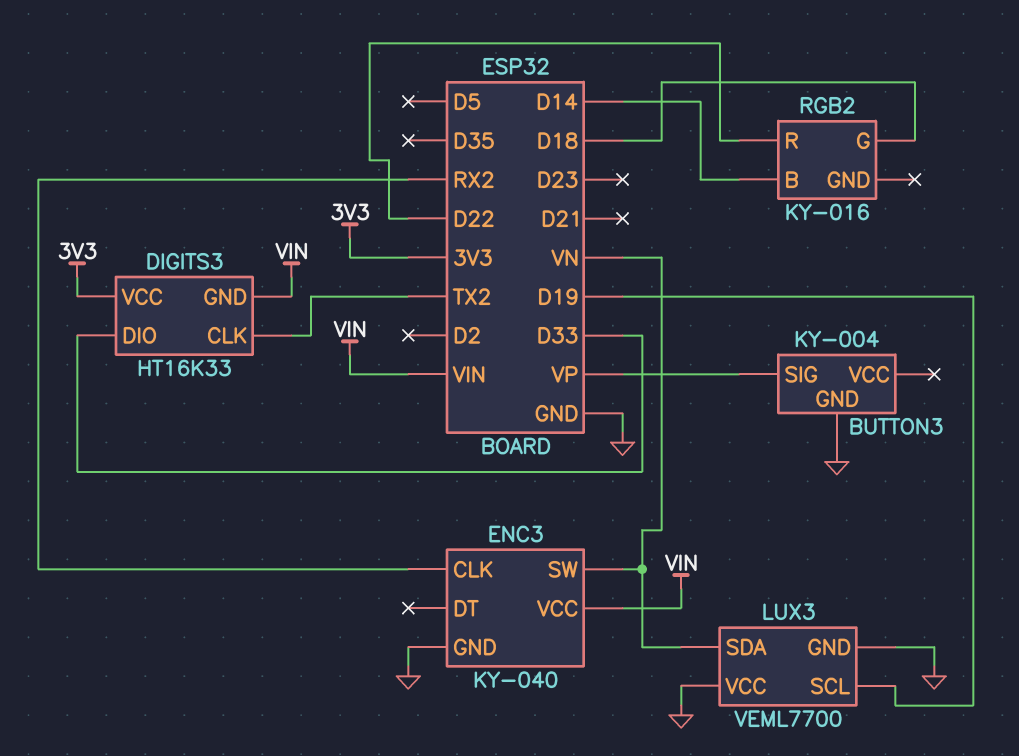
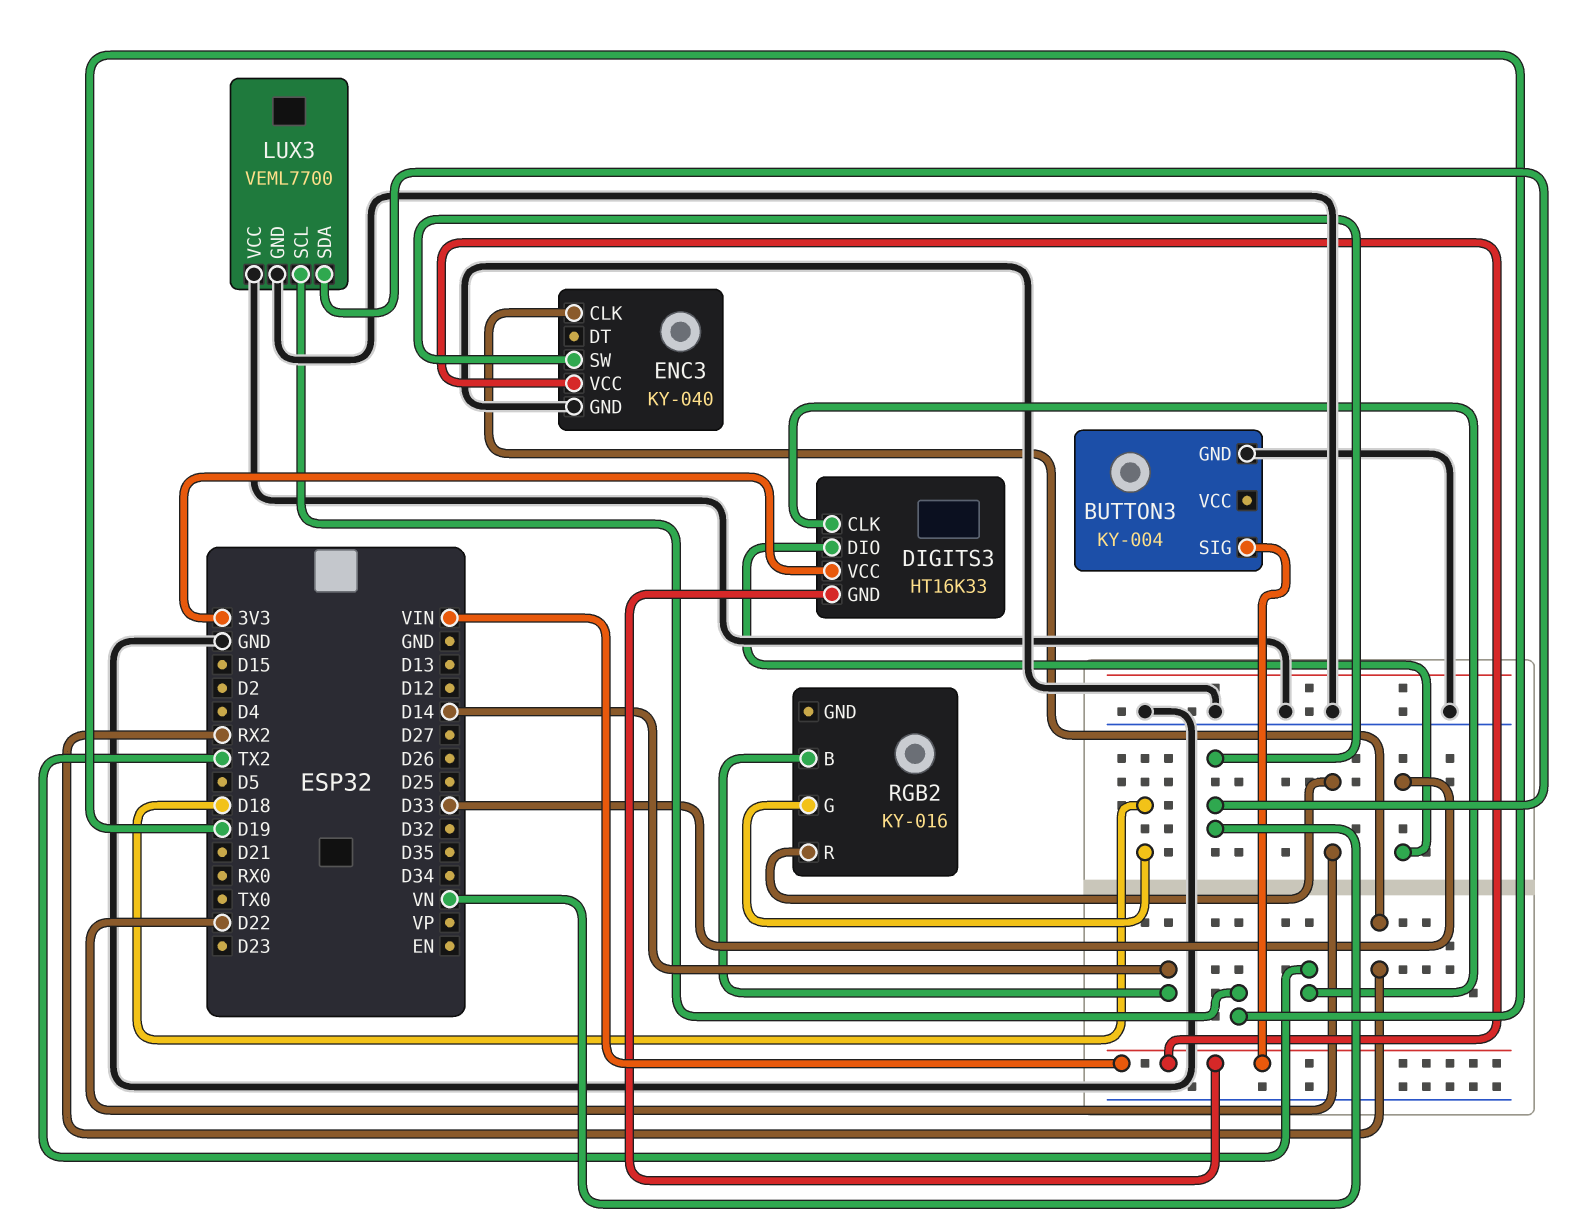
BUTTON3 pin SIG: VP -> VIN

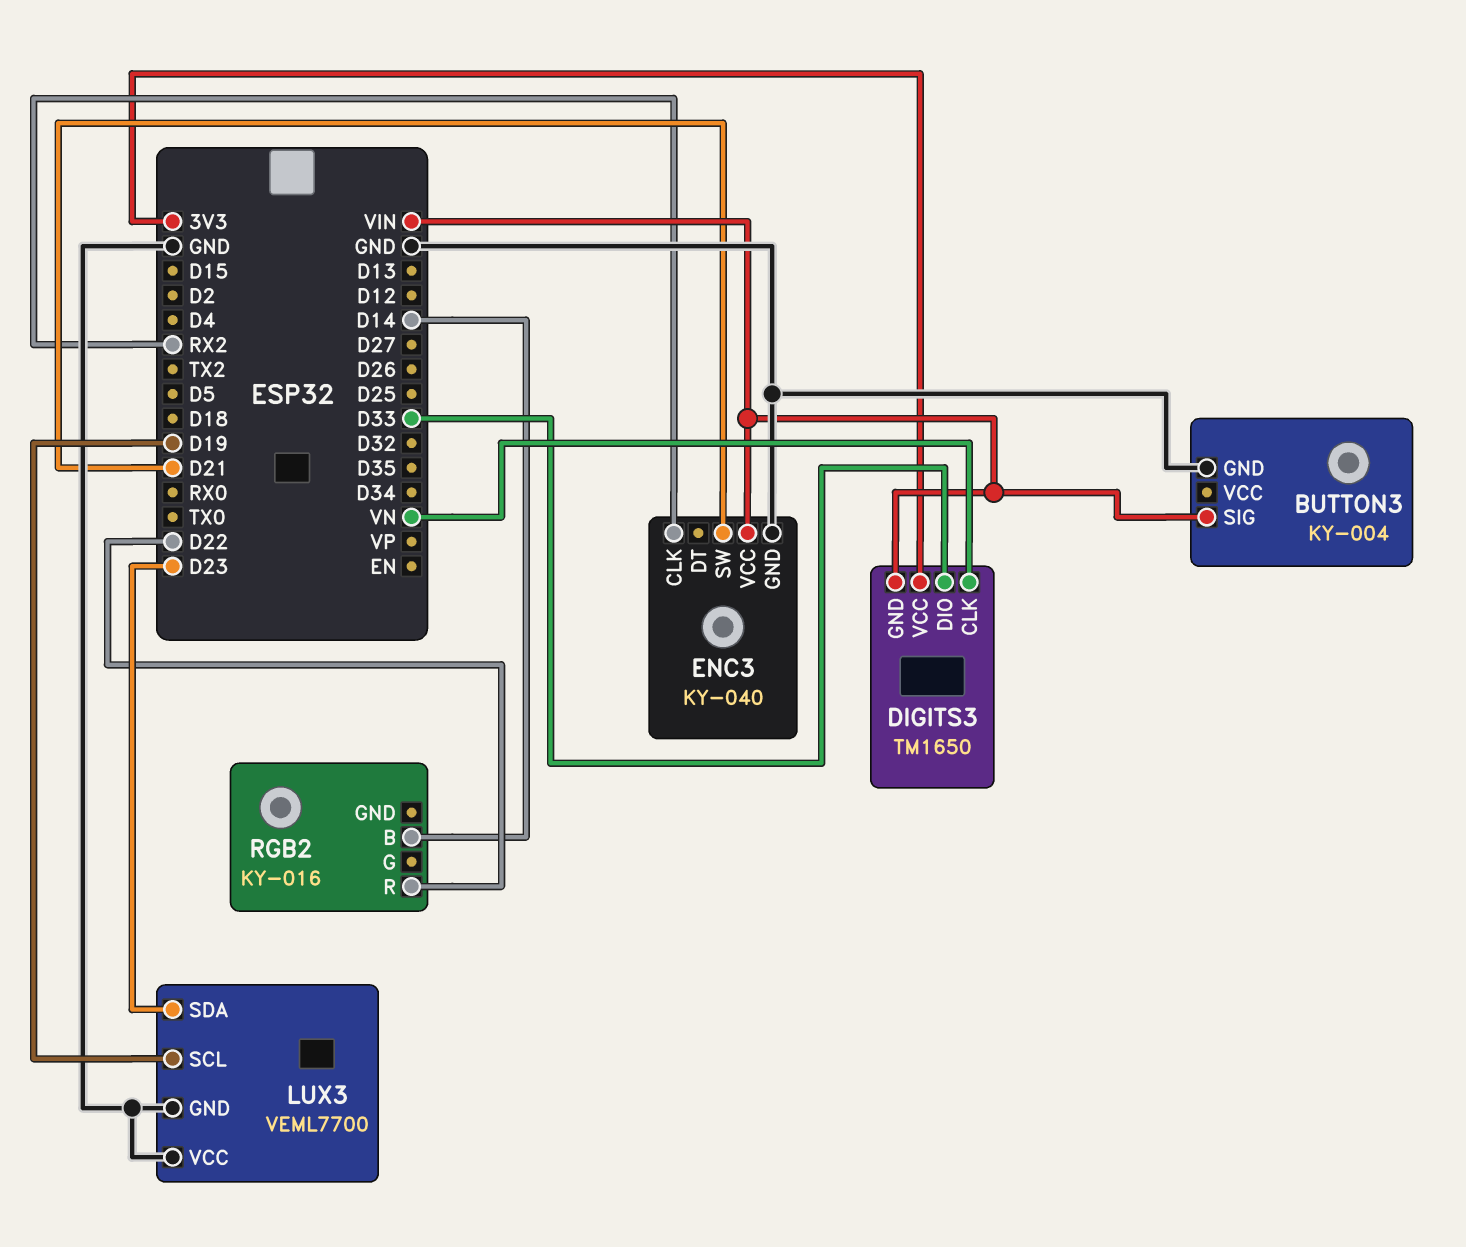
DIGITS3: HT16K33 -> TM1650
DIGITS3 pin CLK: TX2 -> VN
ENC3 pin SW: VN -> D21
LUX3 pin SDA: VN -> D23
RGB2 pin G: D18 -> none

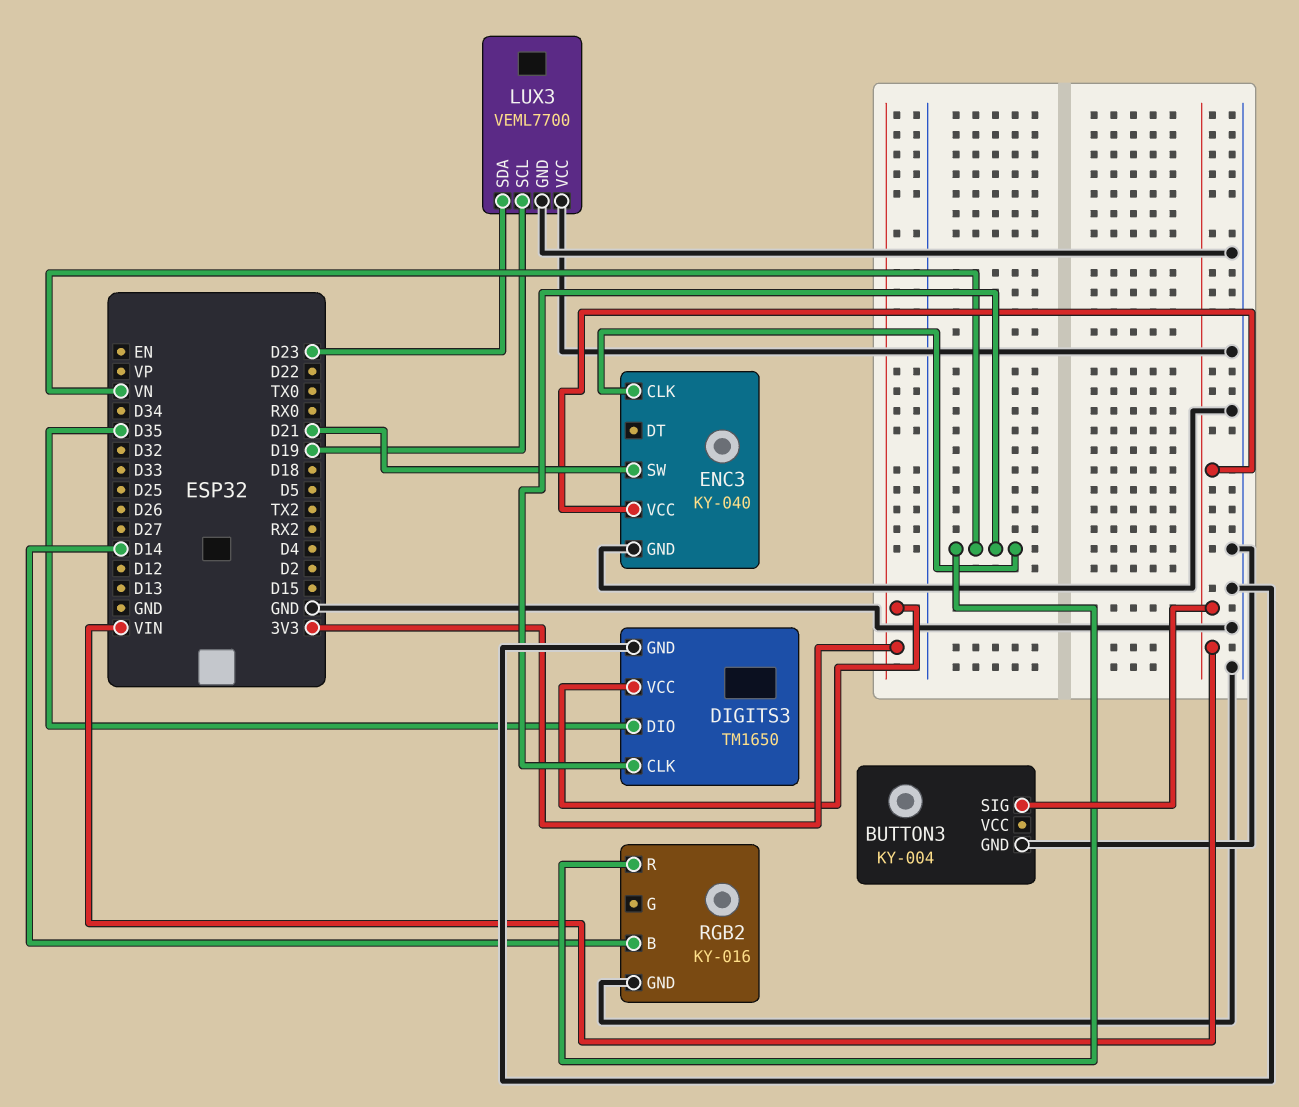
DIGITS3 pin DIO: D33 -> D35
DIGITS3 pin GND: VIN -> GND
ENC3 pin CLK: RX2 -> VN
RGB2 pin GND: none -> GND
RGB2 pin R: D22 -> VN

